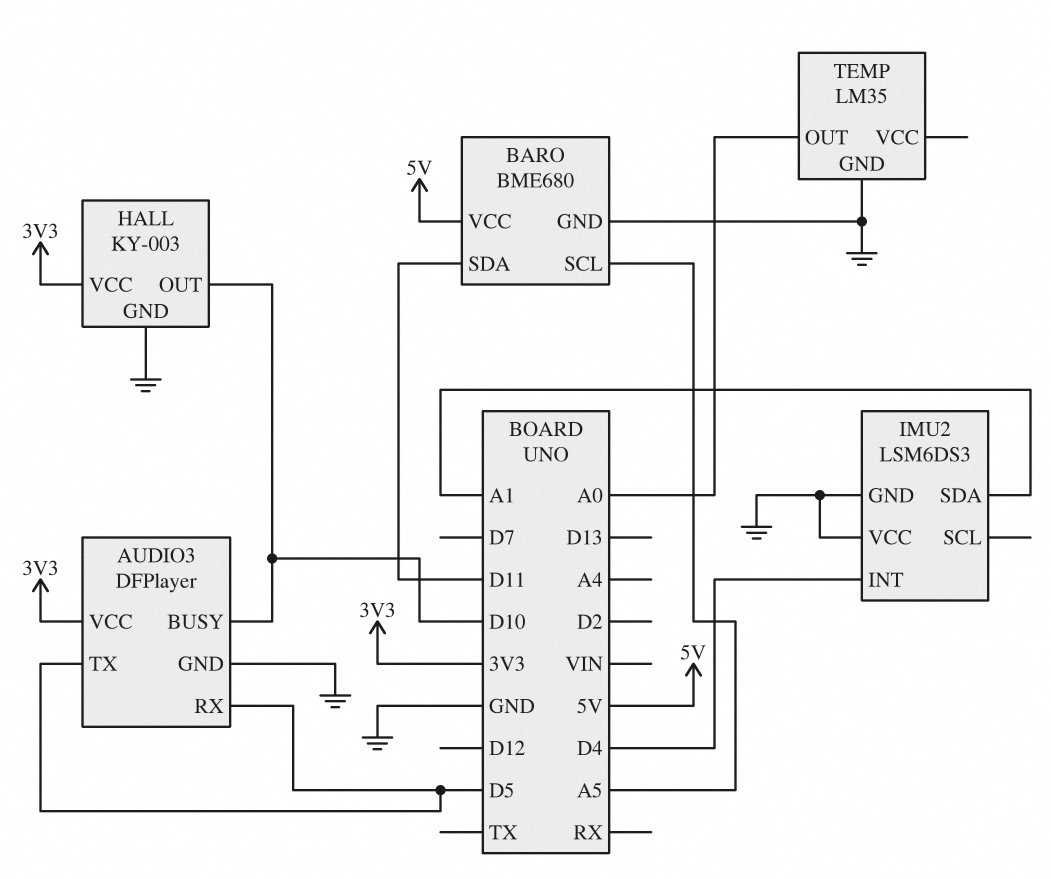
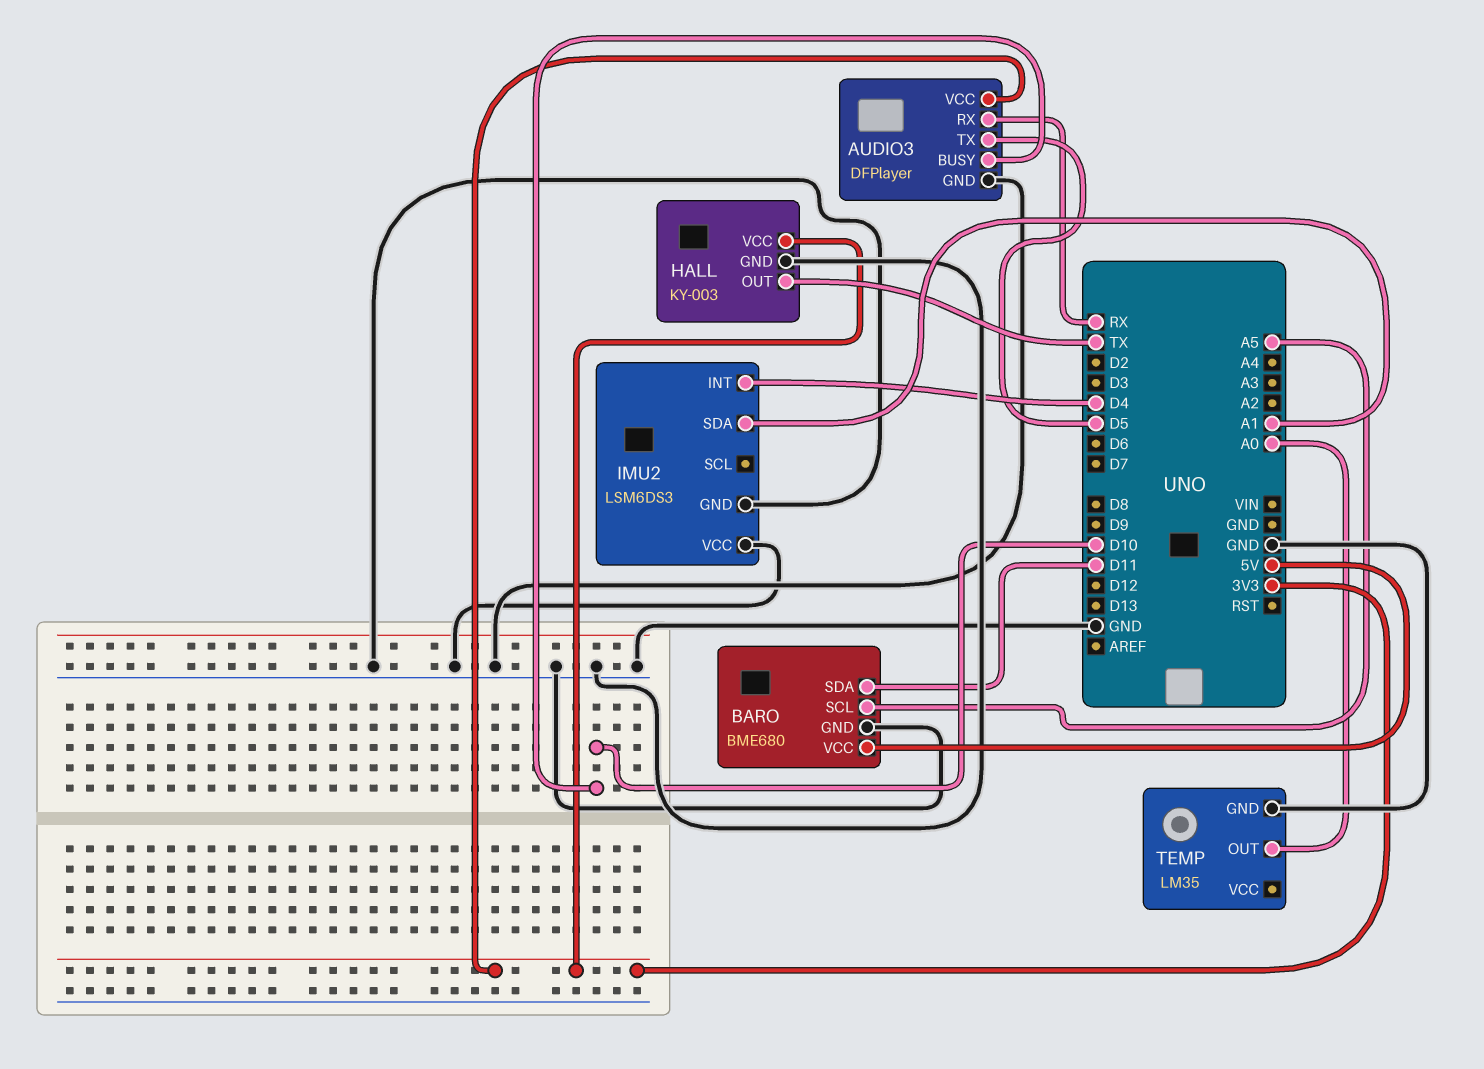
AUDIO3 pin RX: D5 -> RX
HALL pin OUT: D10 -> TX

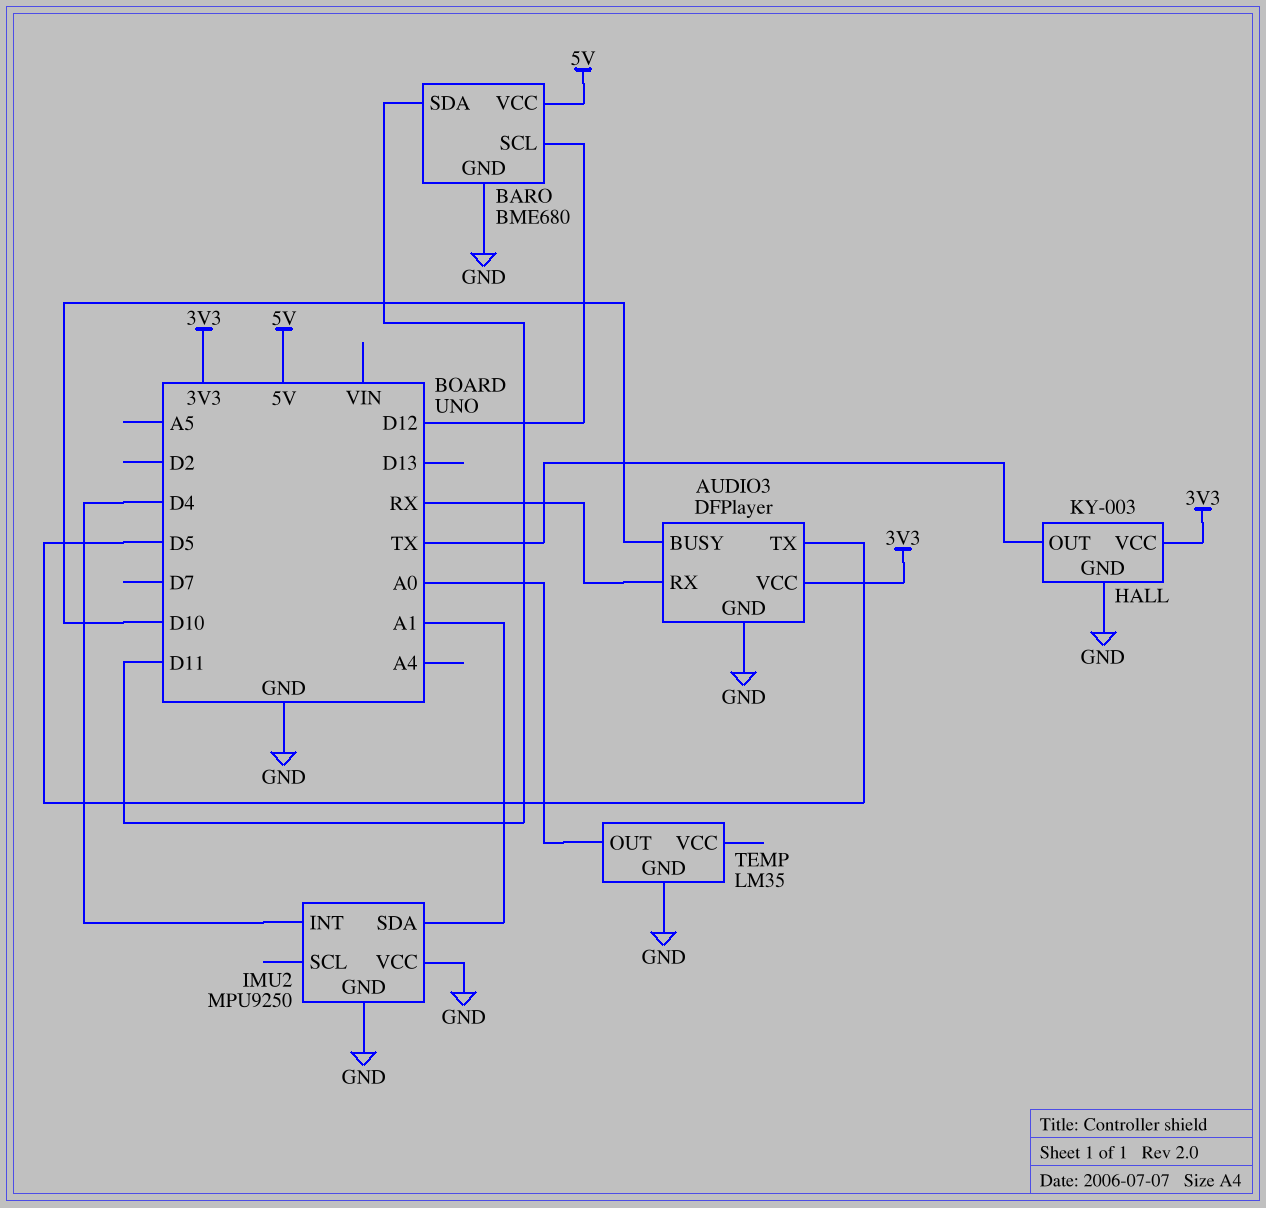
BARO pin SCL: A5 -> D12
IMU2: LSM6DS3 -> MPU9250

